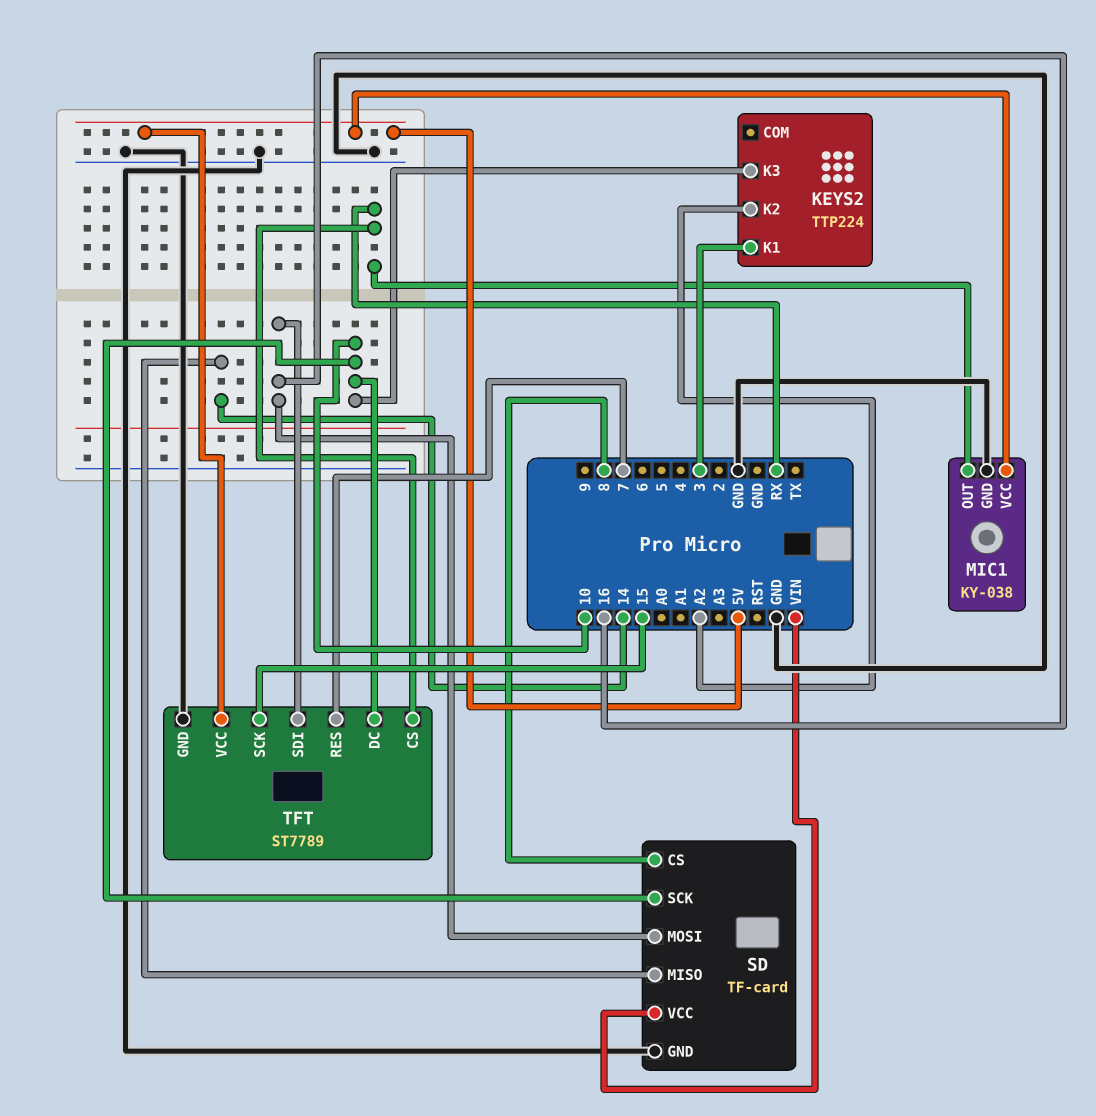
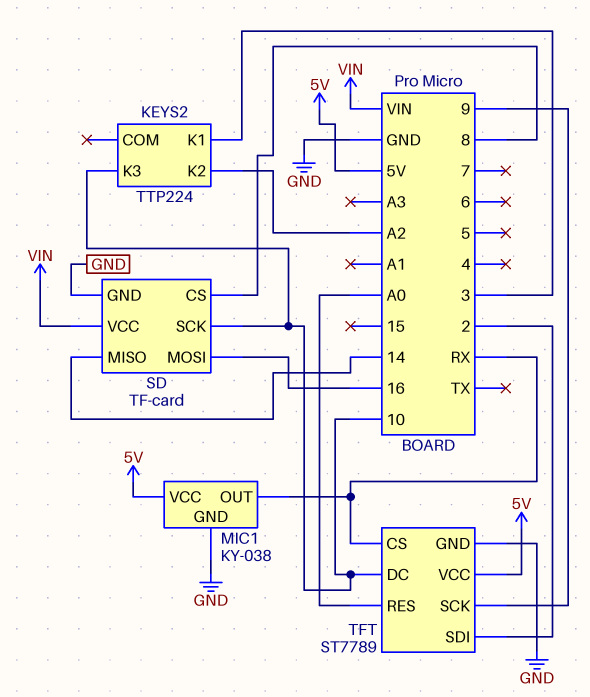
TFT pin RES: 7 -> A0
TFT pin SCK: 15 -> 9
TFT pin SDI: 16 -> 2

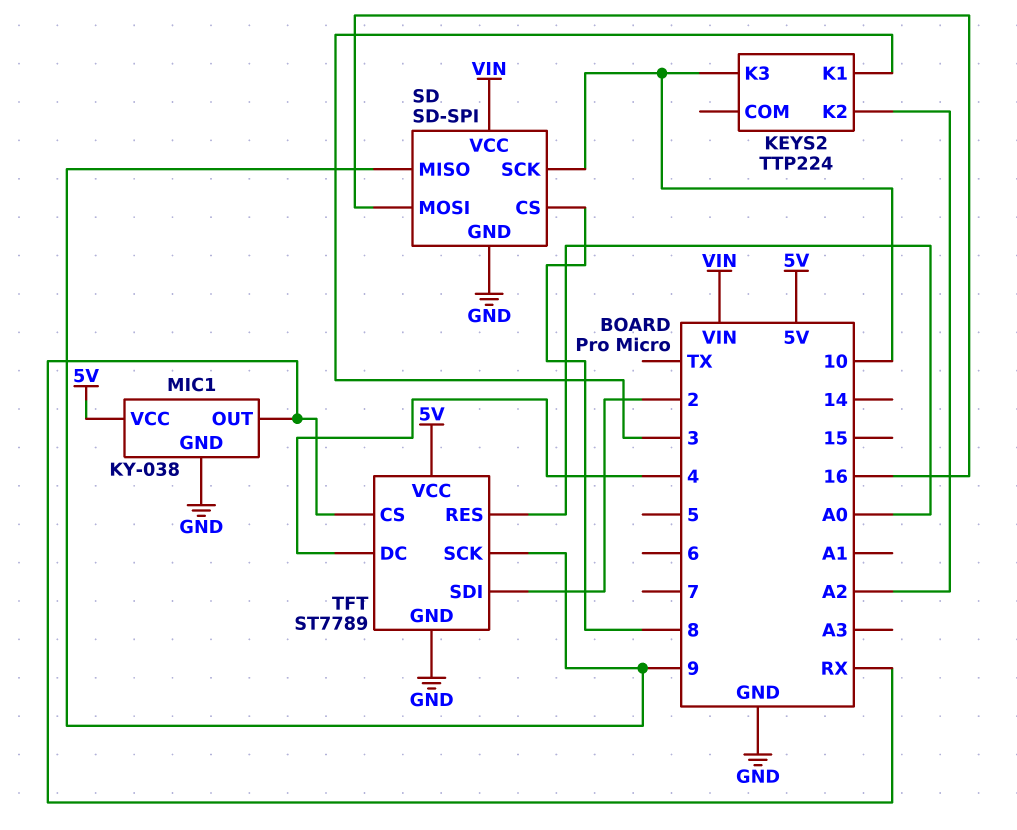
SD: TF-card -> SD-SPI
SD pin MISO: 14 -> 9
TFT pin DC: 10 -> 4

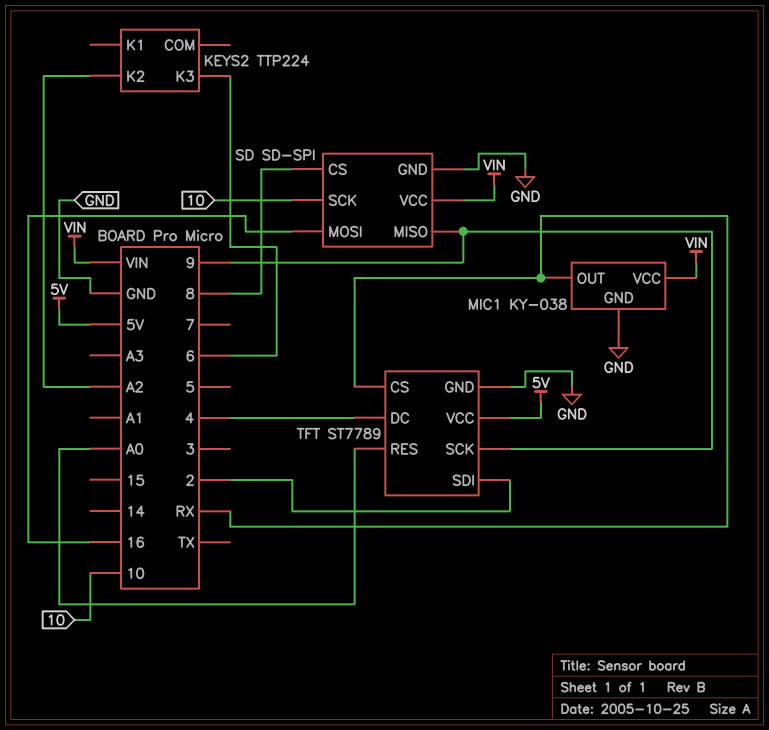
KEYS2 pin K1: 3 -> none
KEYS2 pin K3: 10 -> 6
MIC1 pin VCC: 5V -> VIN

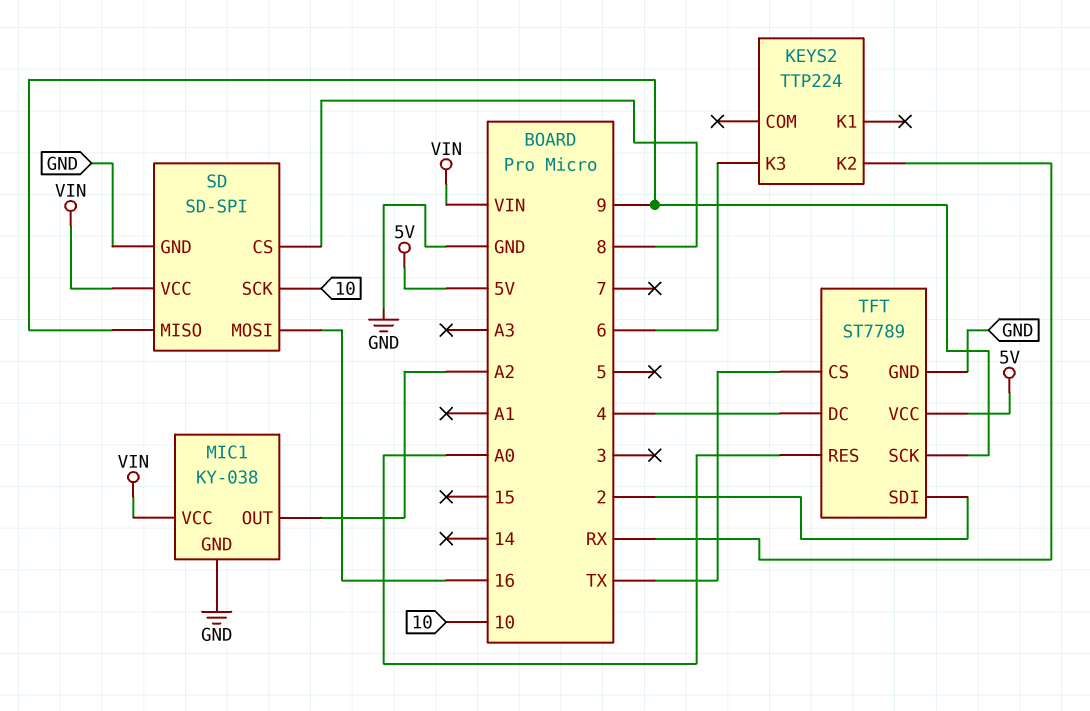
KEYS2 pin K2: A2 -> RX
MIC1 pin OUT: RX -> A2
TFT pin CS: RX -> TX

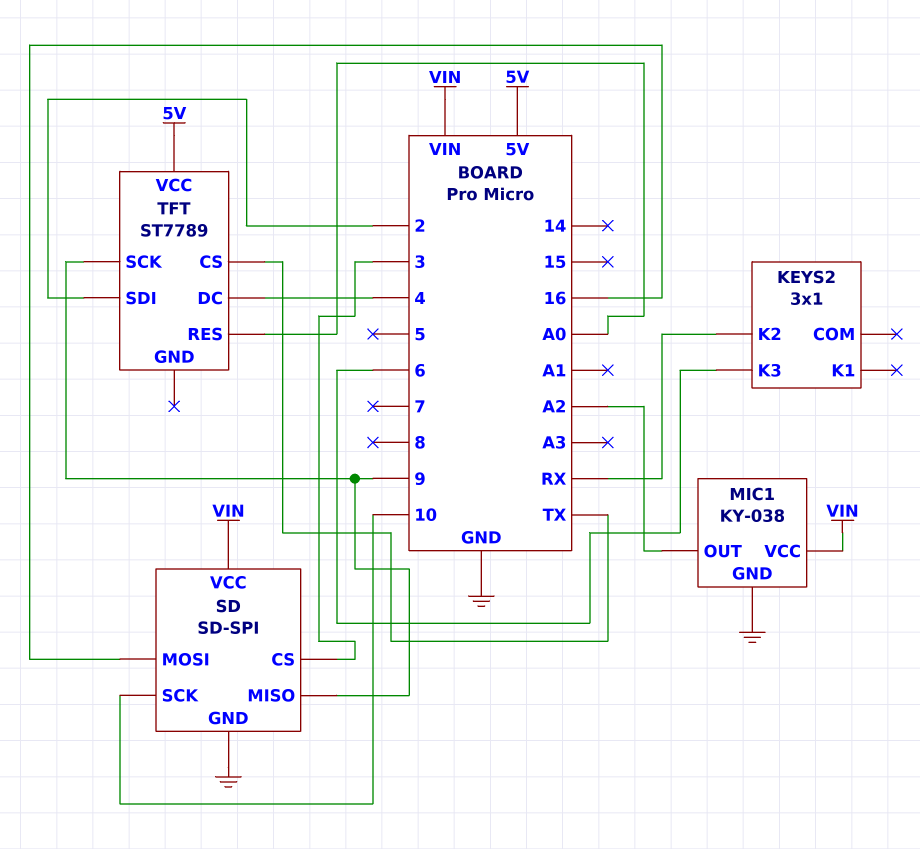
KEYS2: TTP224 -> 3x1
SD pin CS: 8 -> 3
TFT pin GND: GND -> none

